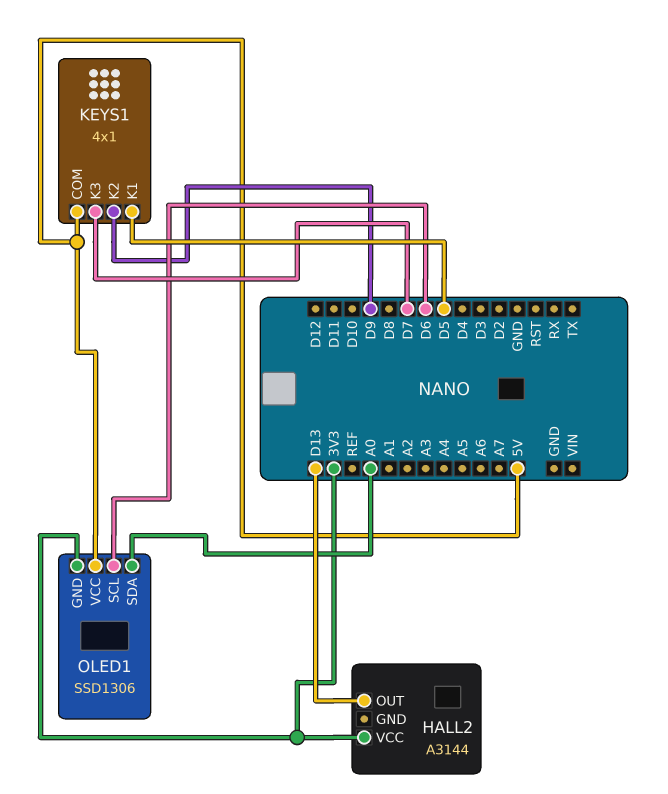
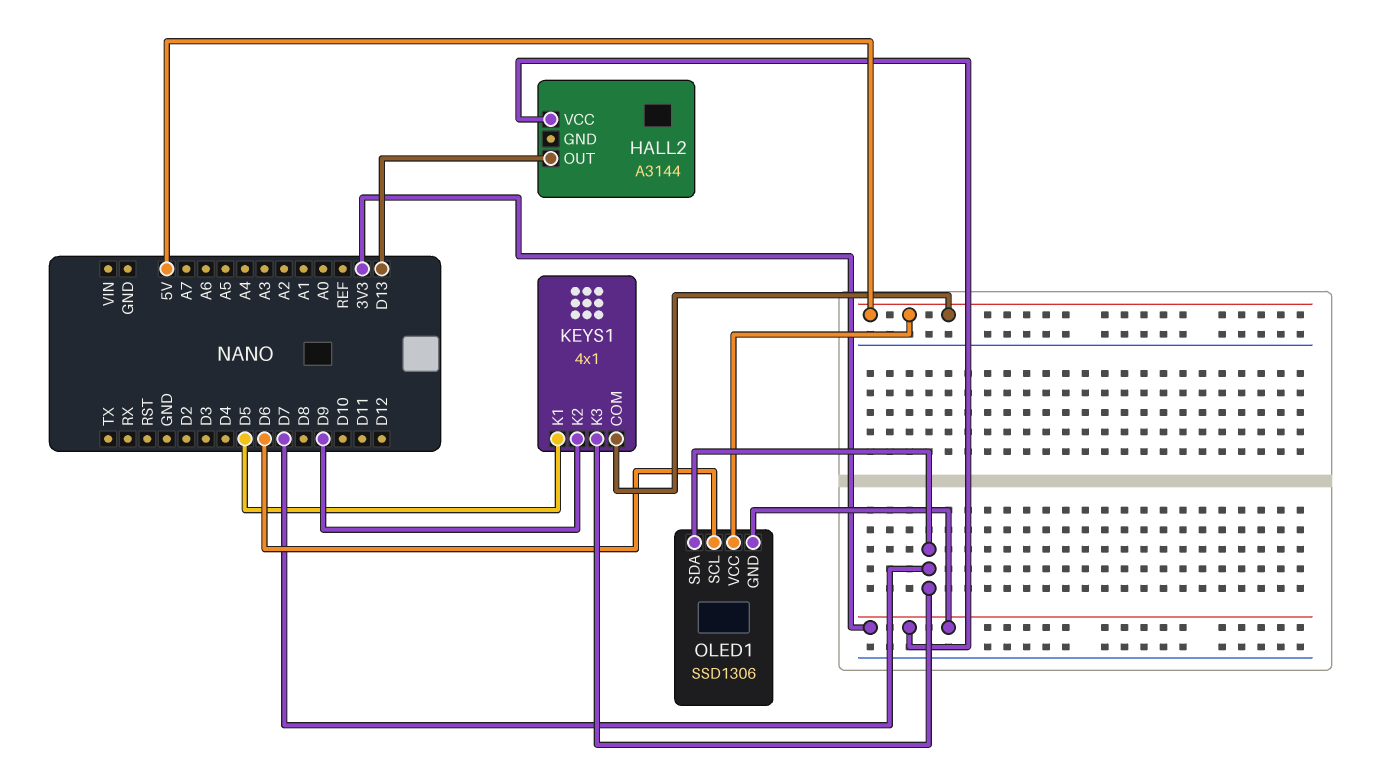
OLED1 pin SDA: A0 -> D7

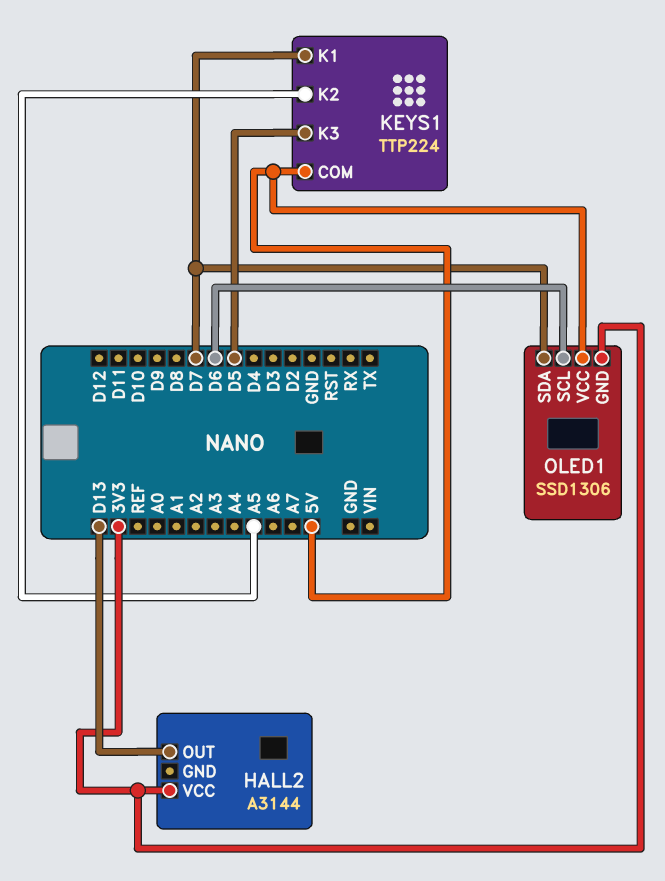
KEYS1: 4x1 -> TTP224
KEYS1 pin K1: D5 -> D7
KEYS1 pin K2: D9 -> A5
KEYS1 pin K3: D7 -> D5

